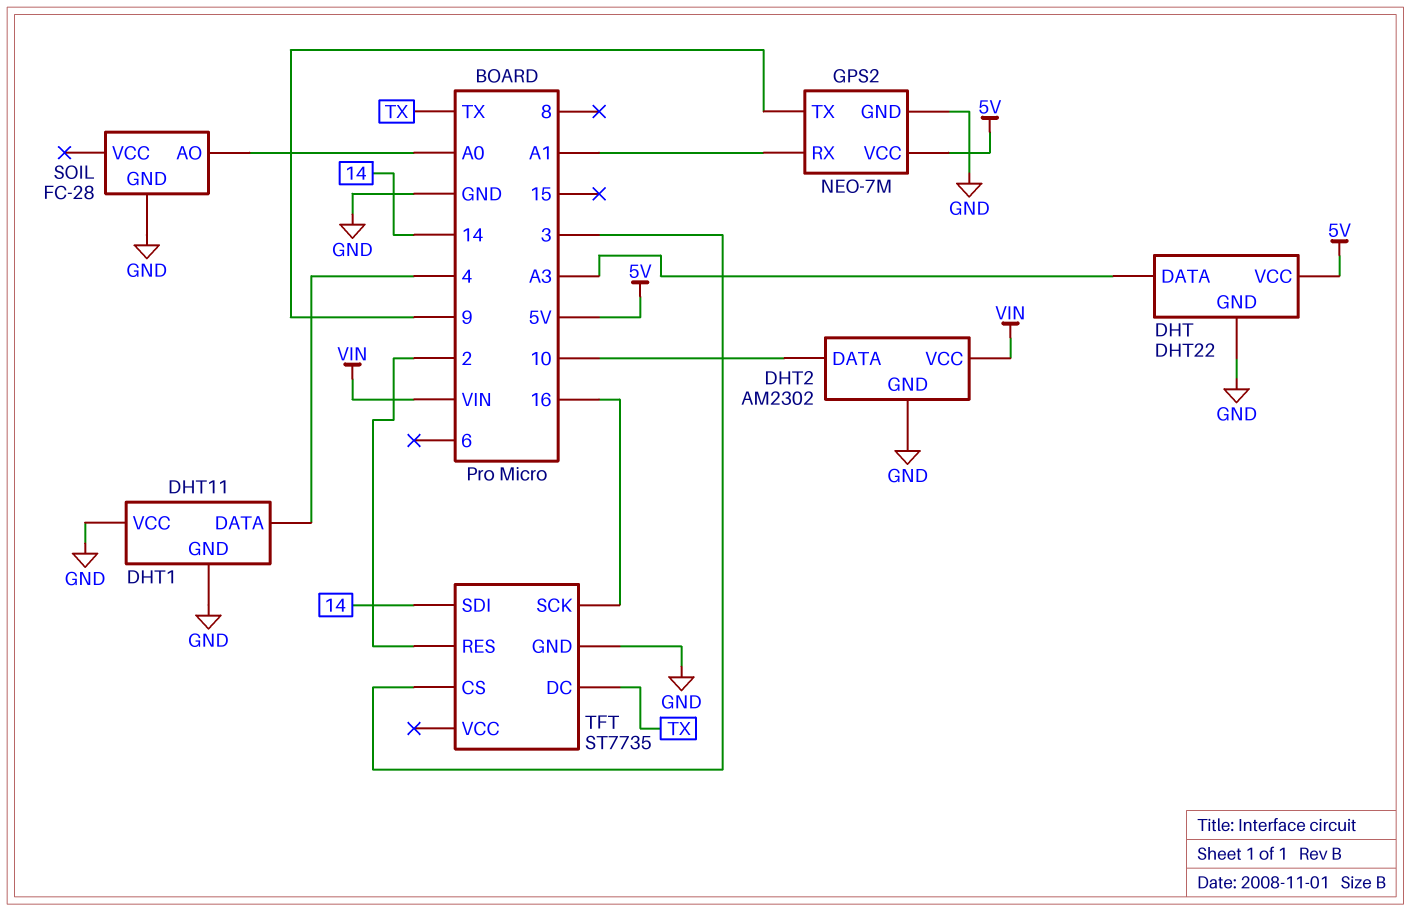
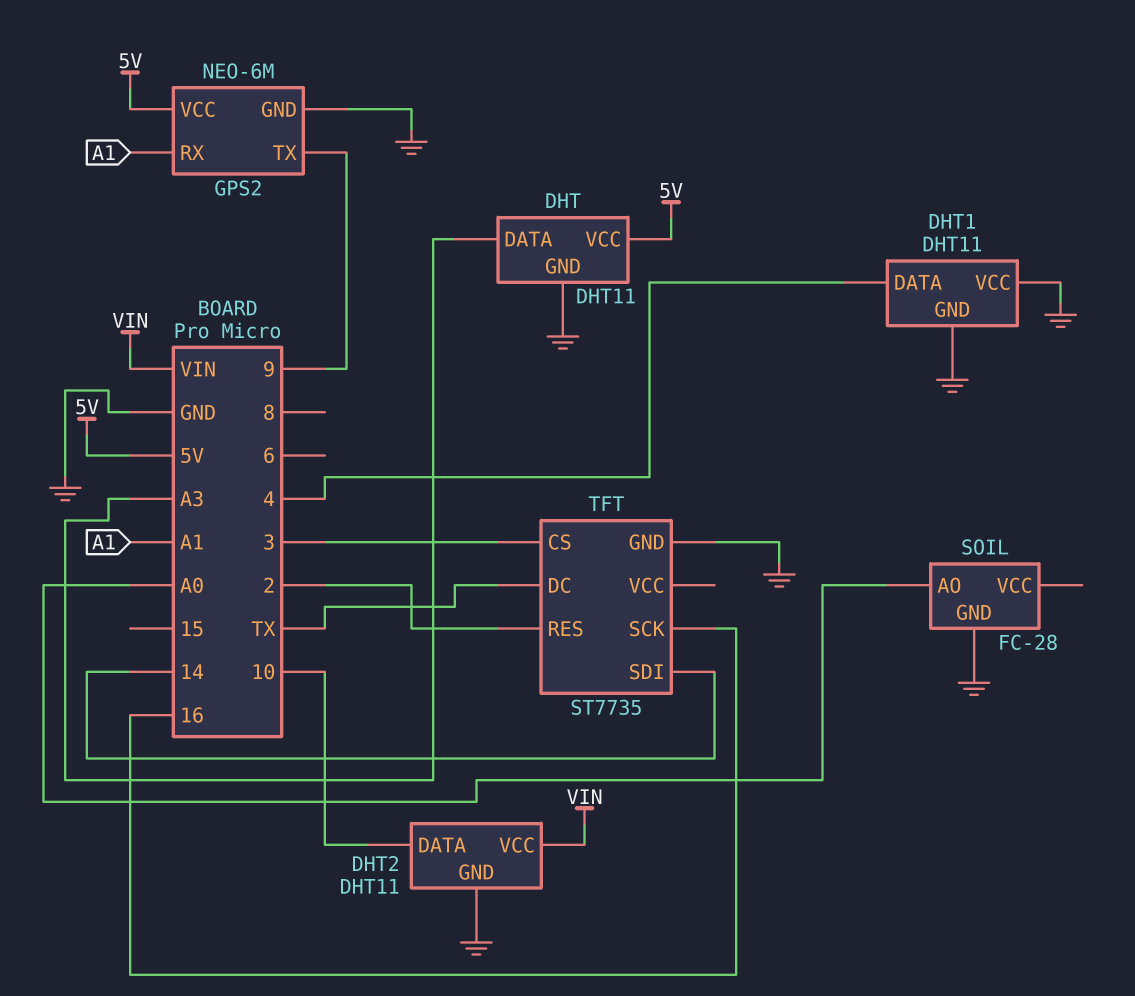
DHT: DHT22 -> DHT11
DHT2: AM2302 -> DHT11
GPS2: NEO-7M -> NEO-6M

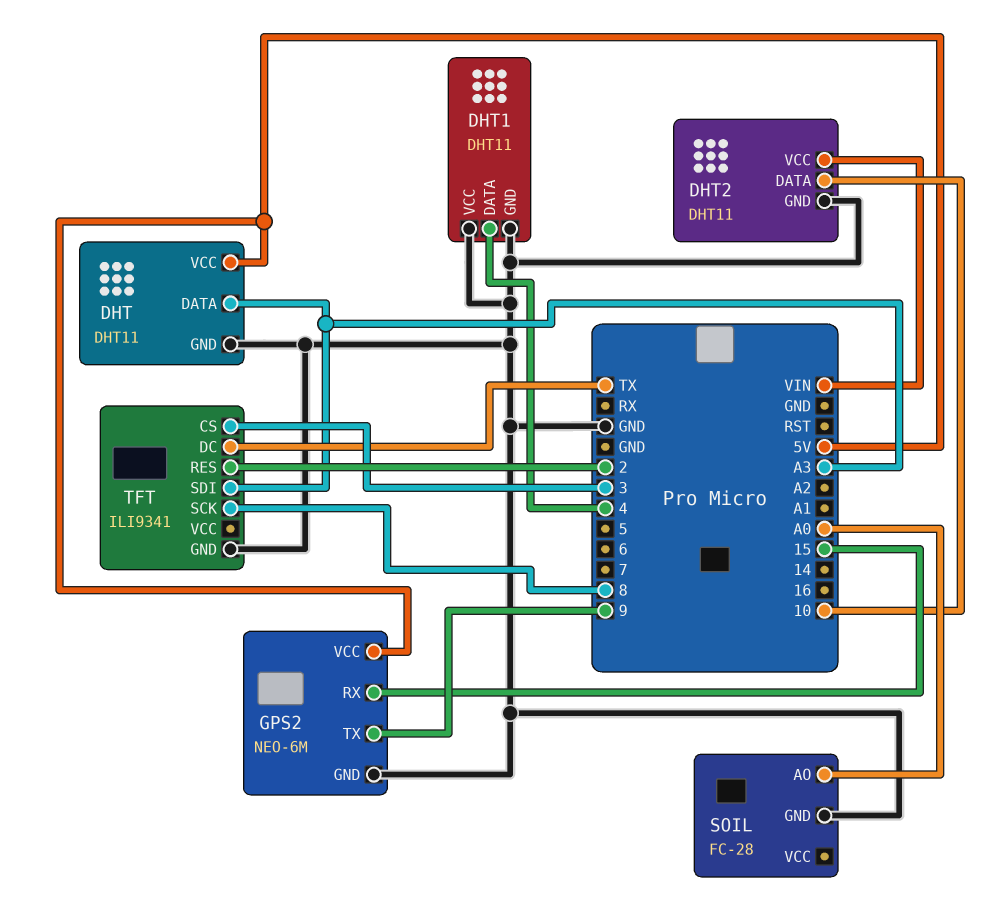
GPS2 pin RX: A1 -> 15
TFT: ST7735 -> ILI9341
TFT pin SCK: 16 -> 8
TFT pin SDI: 14 -> A3

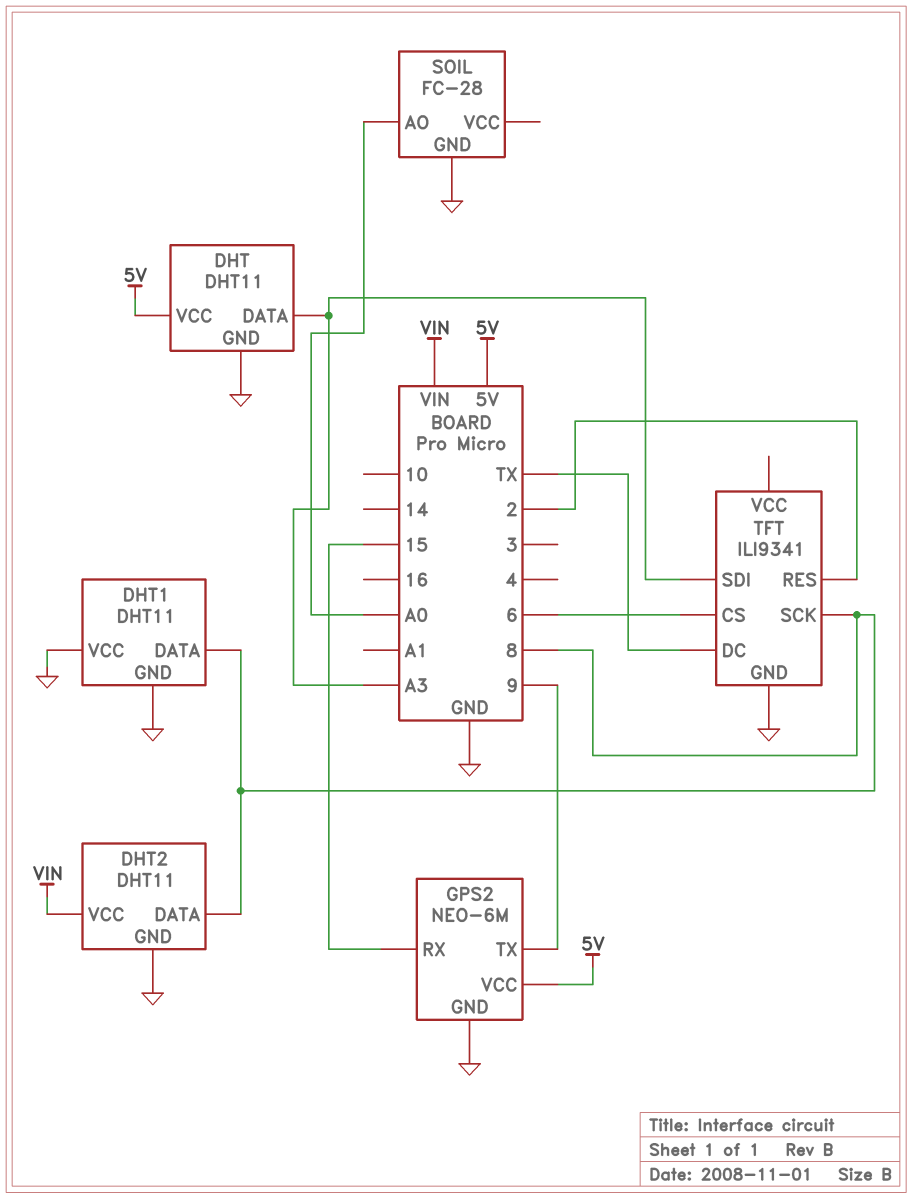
DHT1 pin DATA: 4 -> 8
DHT2 pin DATA: 10 -> 8
TFT pin CS: 3 -> 6

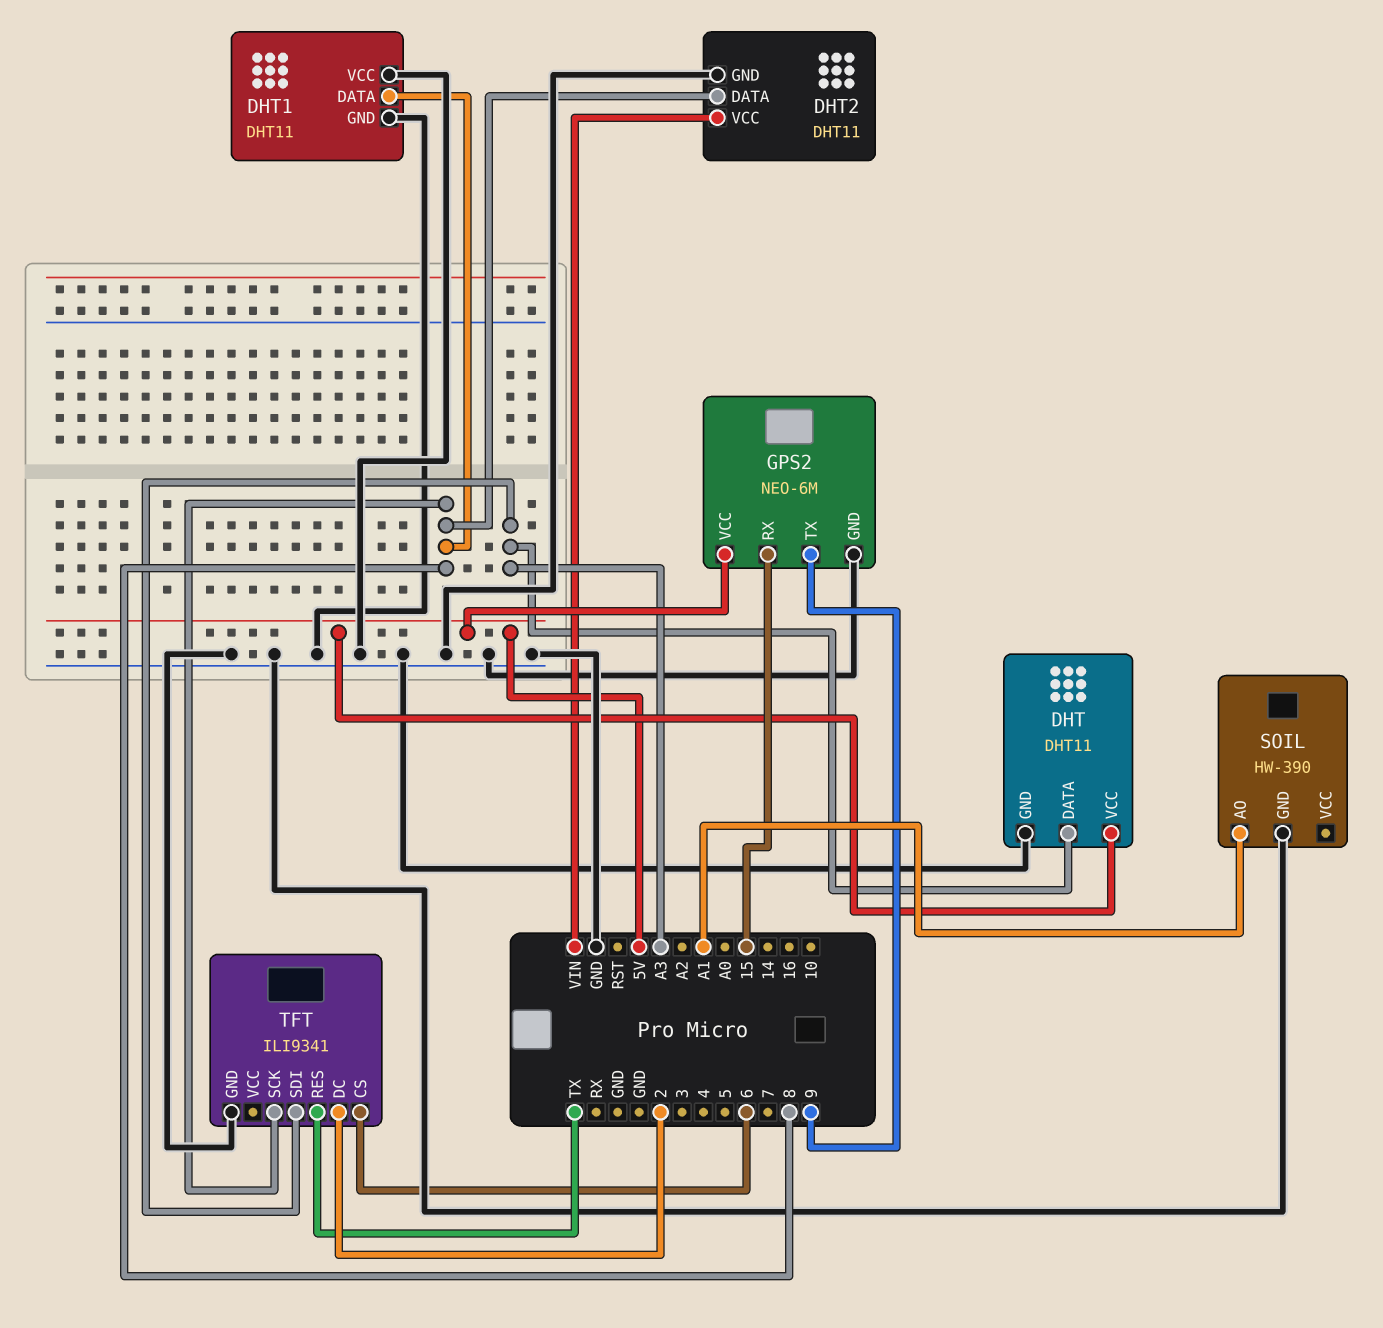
SOIL: FC-28 -> HW-390
SOIL pin AO: A0 -> A1
TFT pin DC: TX -> 2
TFT pin RES: 2 -> TX

